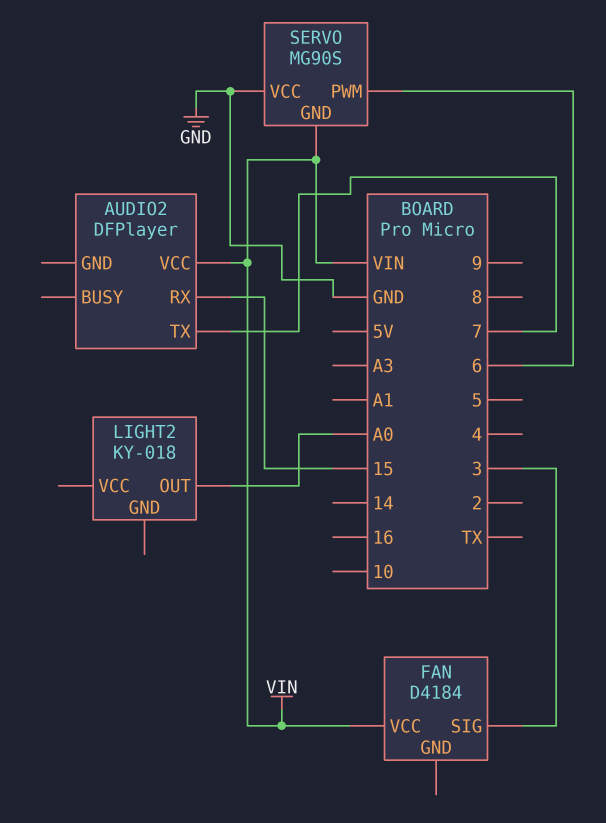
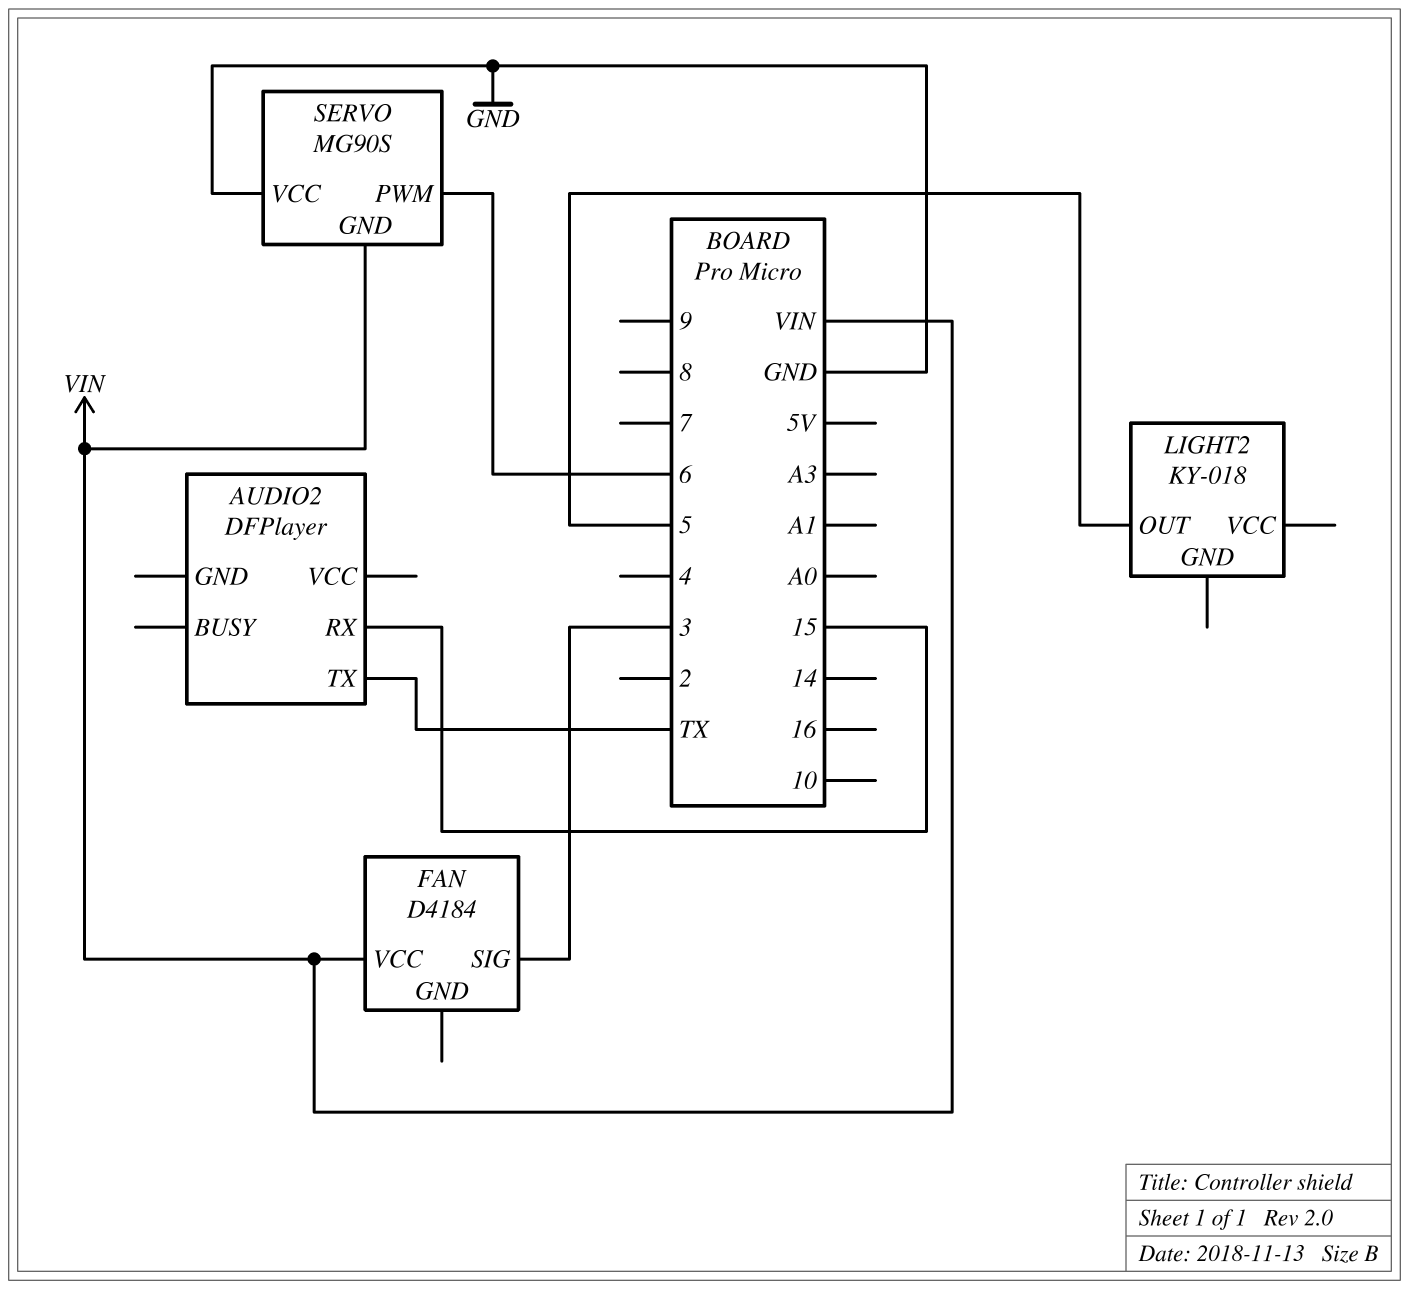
AUDIO2 pin TX: 7 -> TX
AUDIO2 pin VCC: VIN -> none
LIGHT2 pin OUT: A0 -> 5

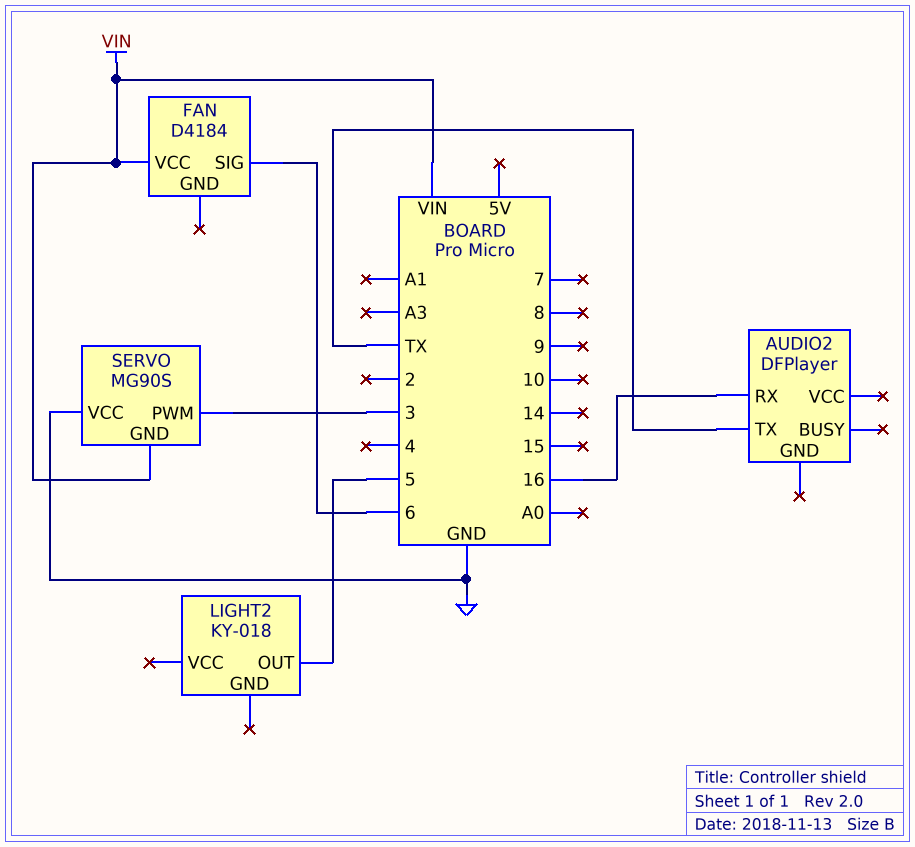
AUDIO2 pin RX: 15 -> 16
FAN pin SIG: 3 -> 6
SERVO pin PWM: 6 -> 3

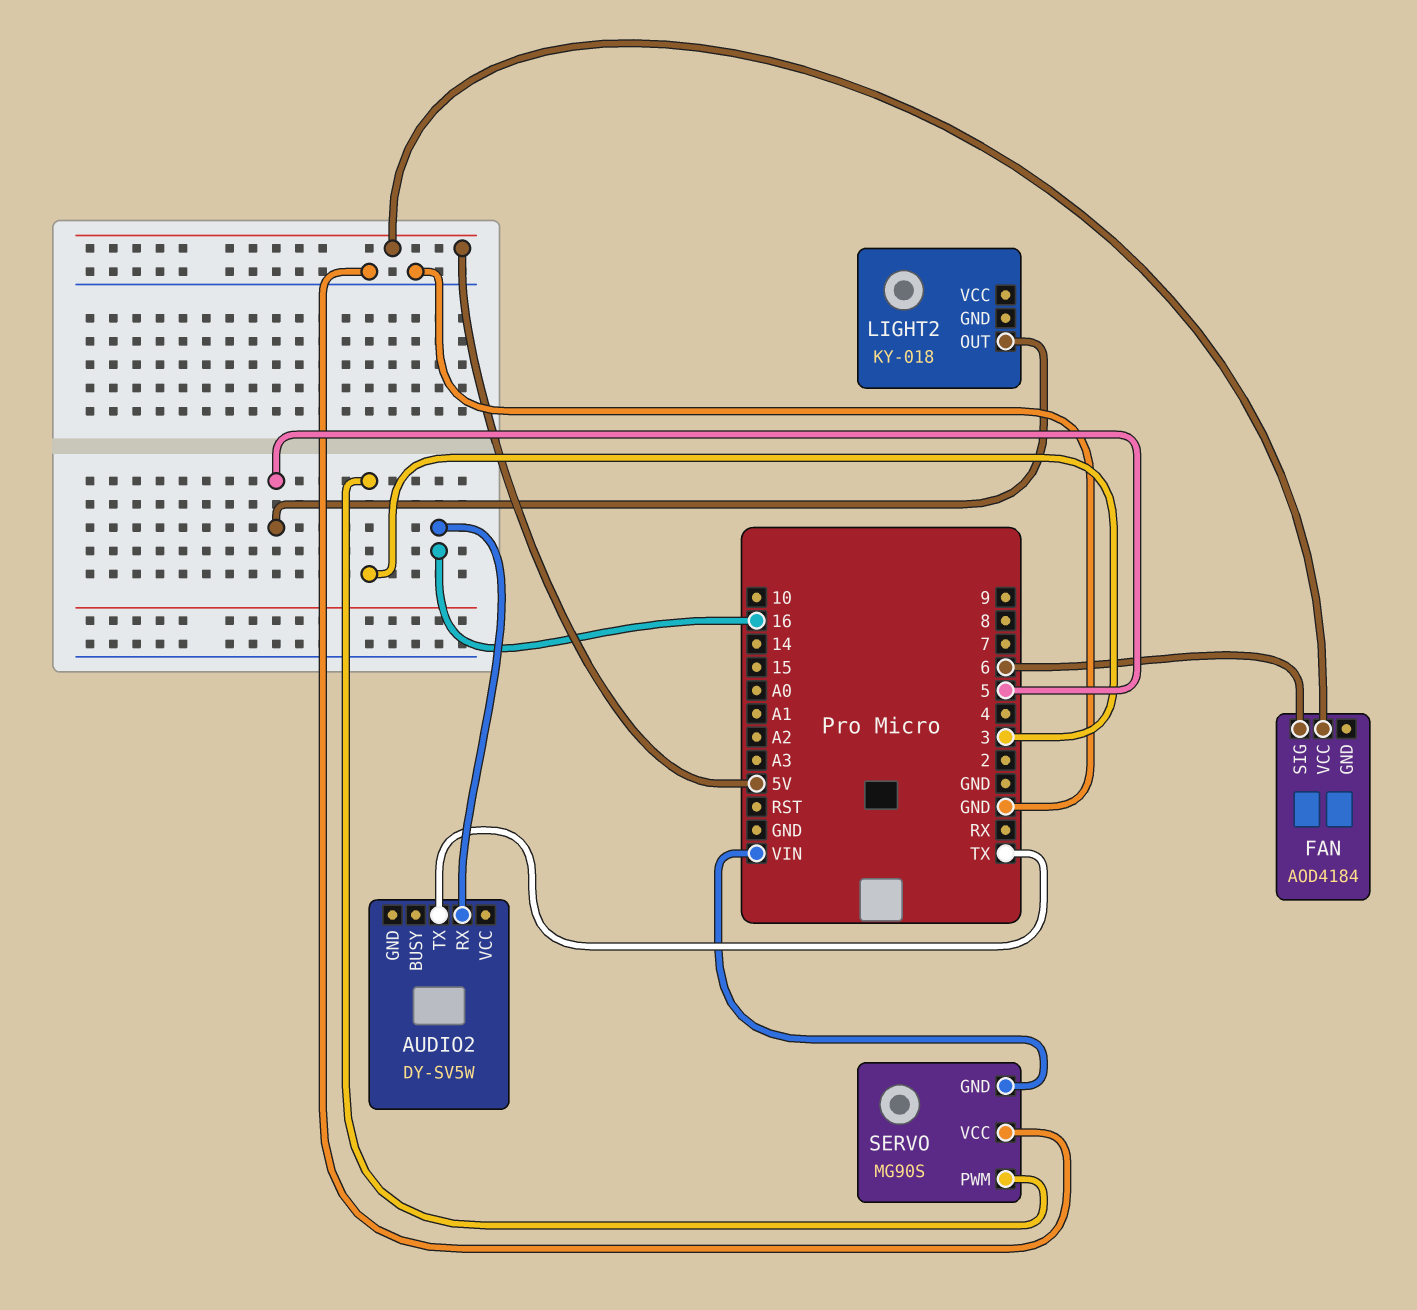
AUDIO2: DFPlayer -> DY-SV5W
FAN: D4184 -> AOD4184
FAN pin VCC: VIN -> 5V

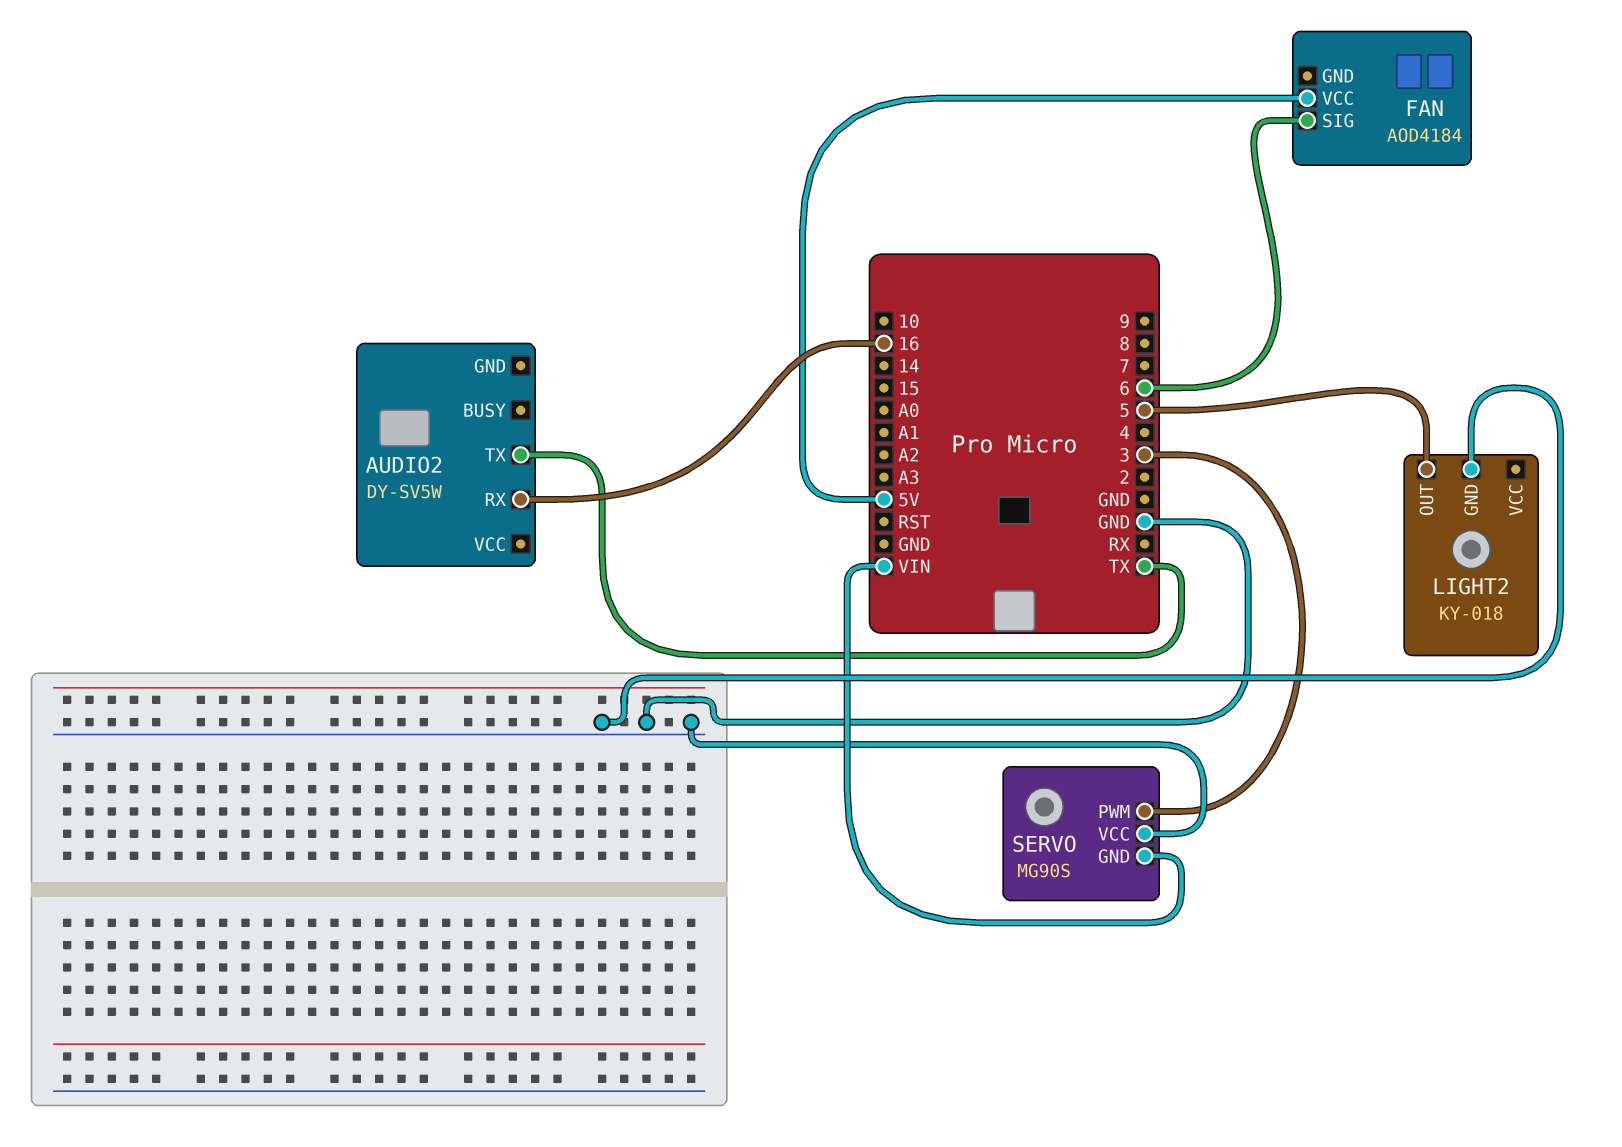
LIGHT2 pin GND: none -> GND

